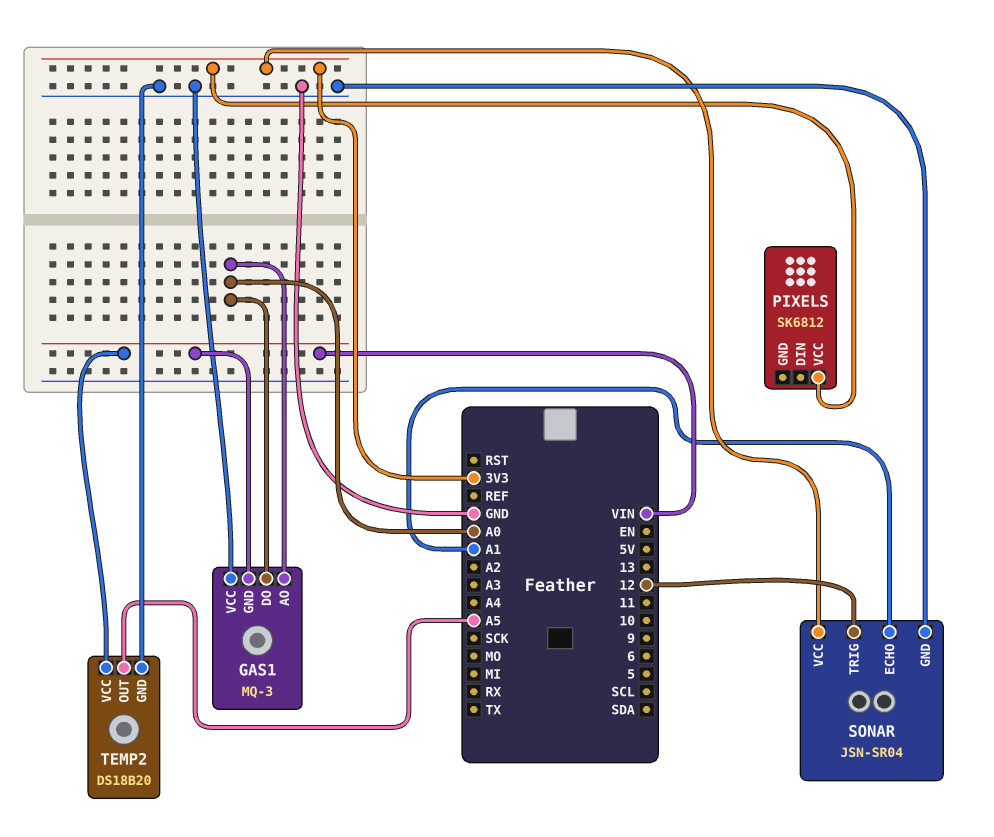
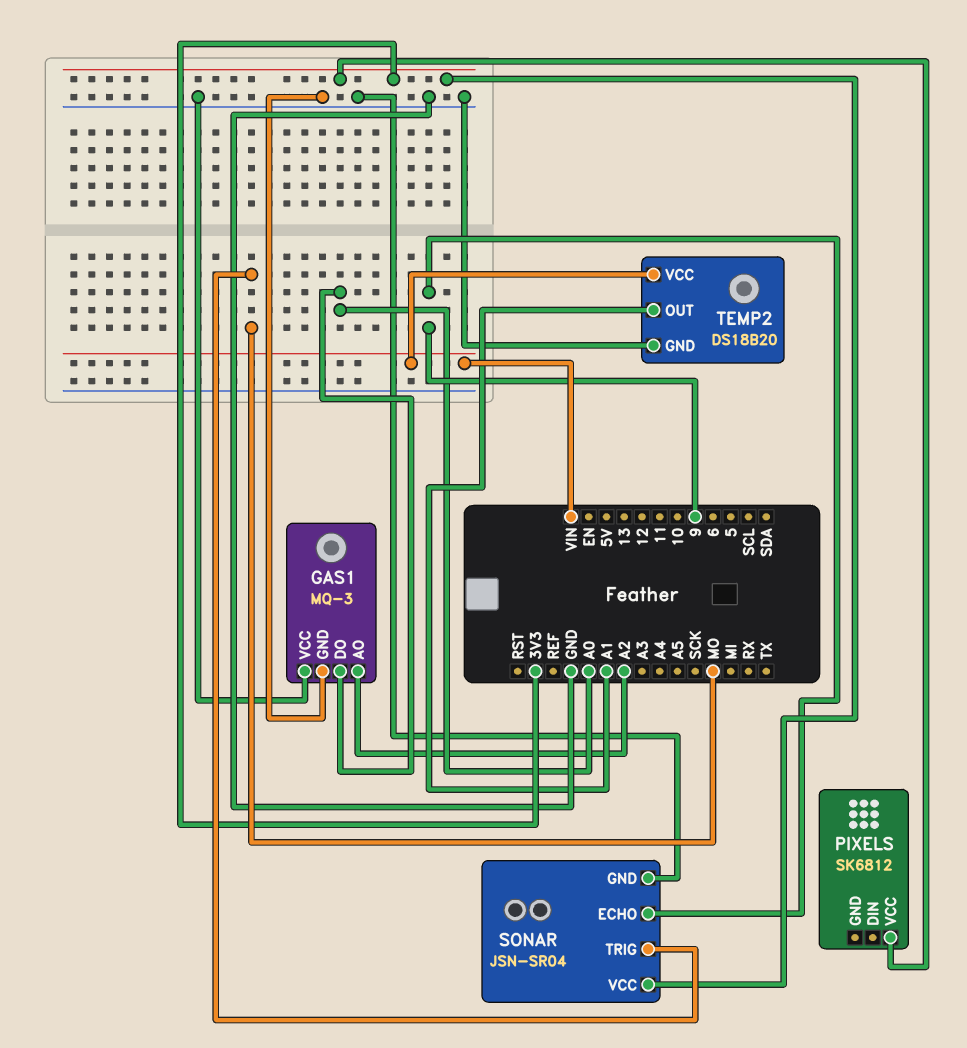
GAS1 pin AO: A0 -> A2
GAS1 pin GND: VIN -> GND
SONAR pin ECHO: A1 -> 9
SONAR pin TRIG: 12 -> MO
TEMP2 pin OUT: A5 -> A1

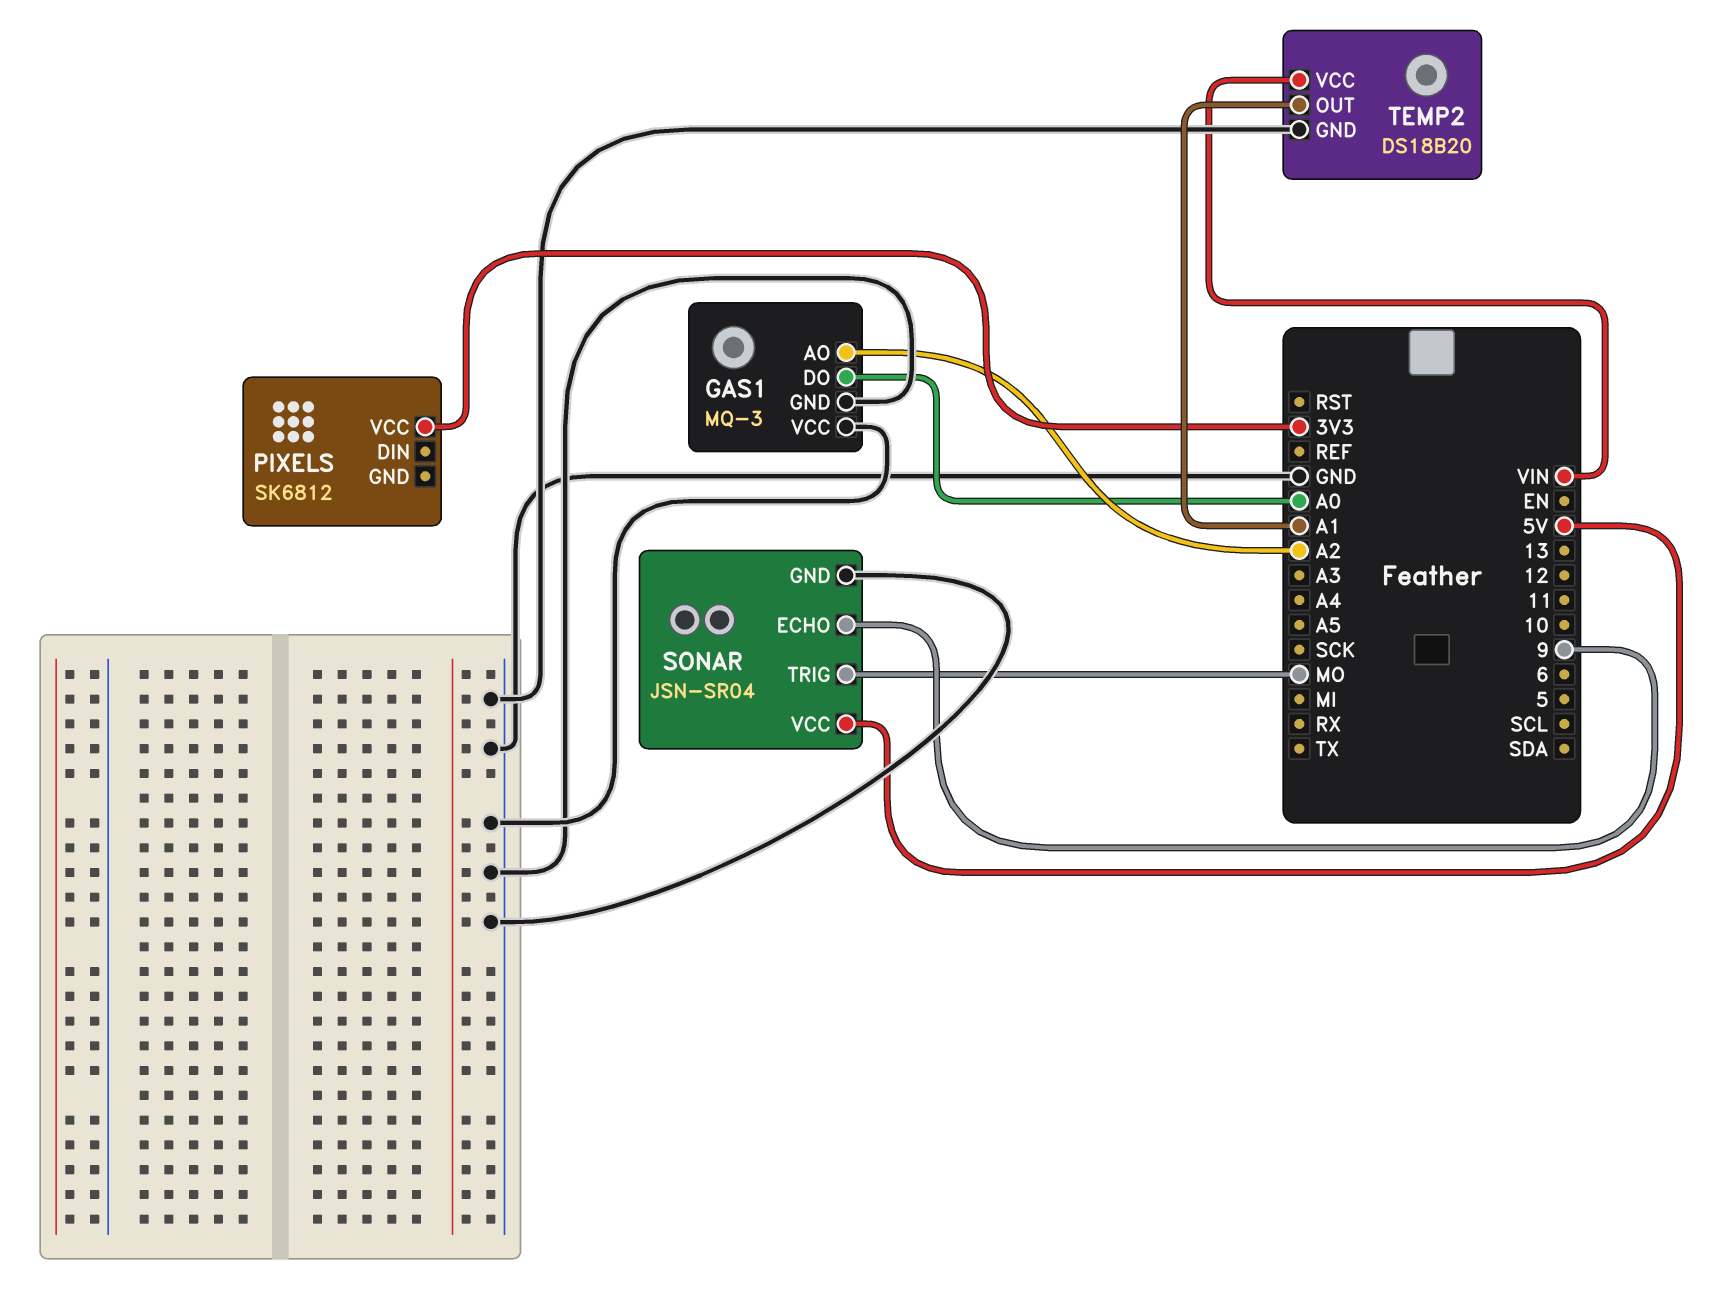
SONAR pin VCC: 3V3 -> 5V

